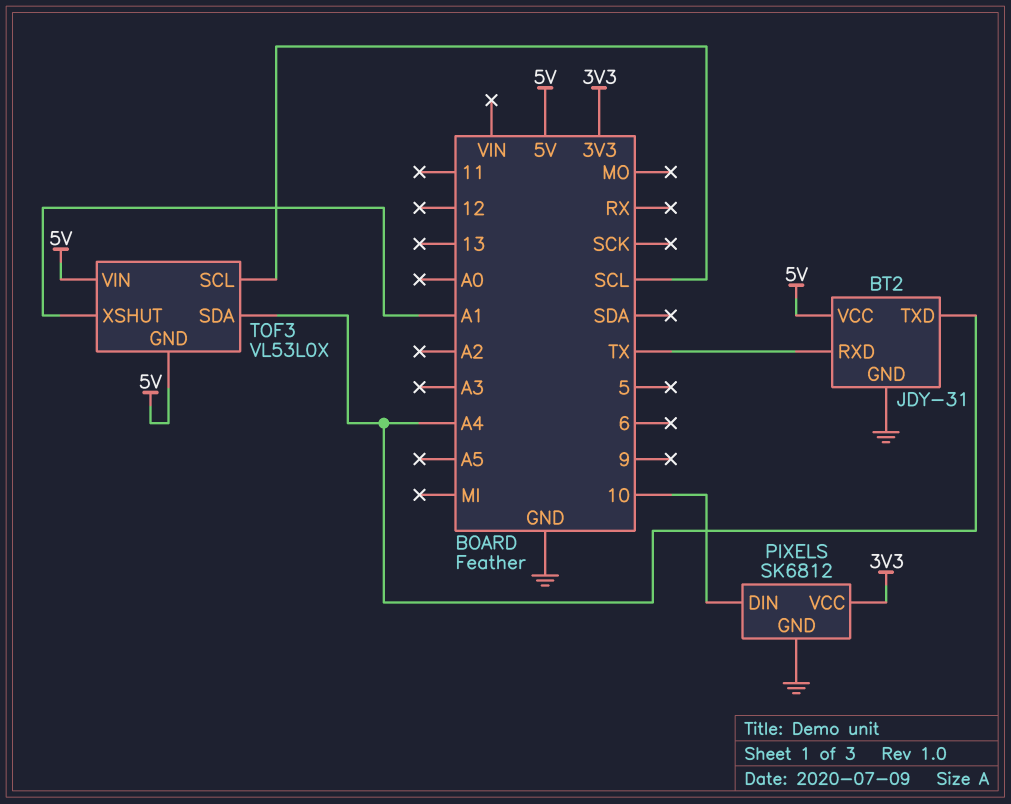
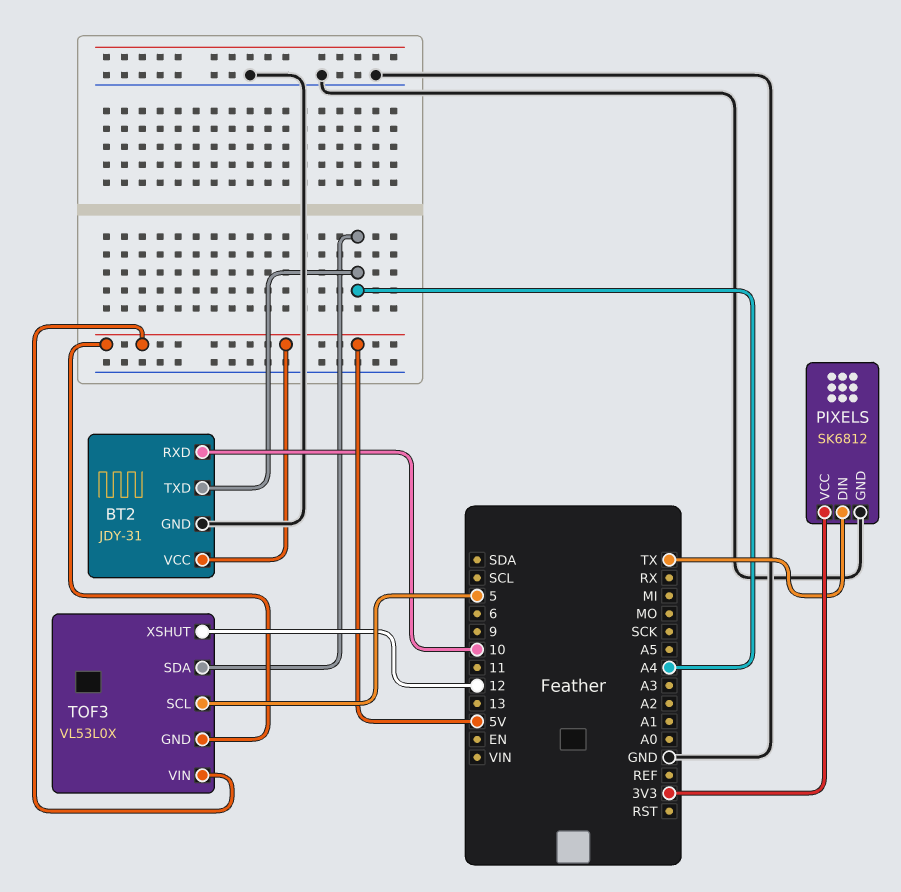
BT2 pin RXD: TX -> 10
PIXELS pin DIN: 10 -> TX
TOF3 pin SCL: SCL -> 5
TOF3 pin XSHUT: A1 -> 12

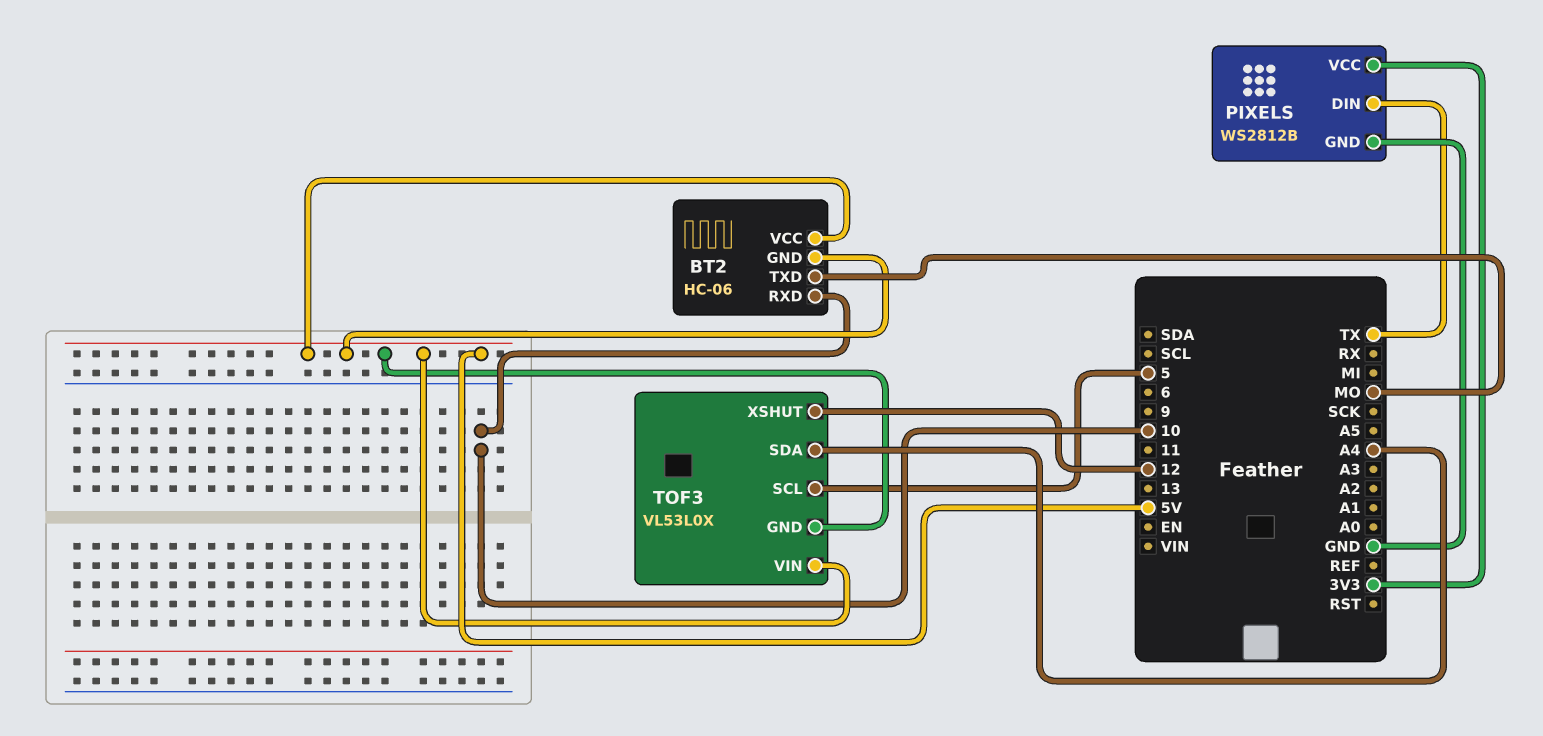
BT2: JDY-31 -> HC-06
BT2 pin GND: GND -> 5V
BT2 pin TXD: A4 -> MO
PIXELS: SK6812 -> WS2812B

